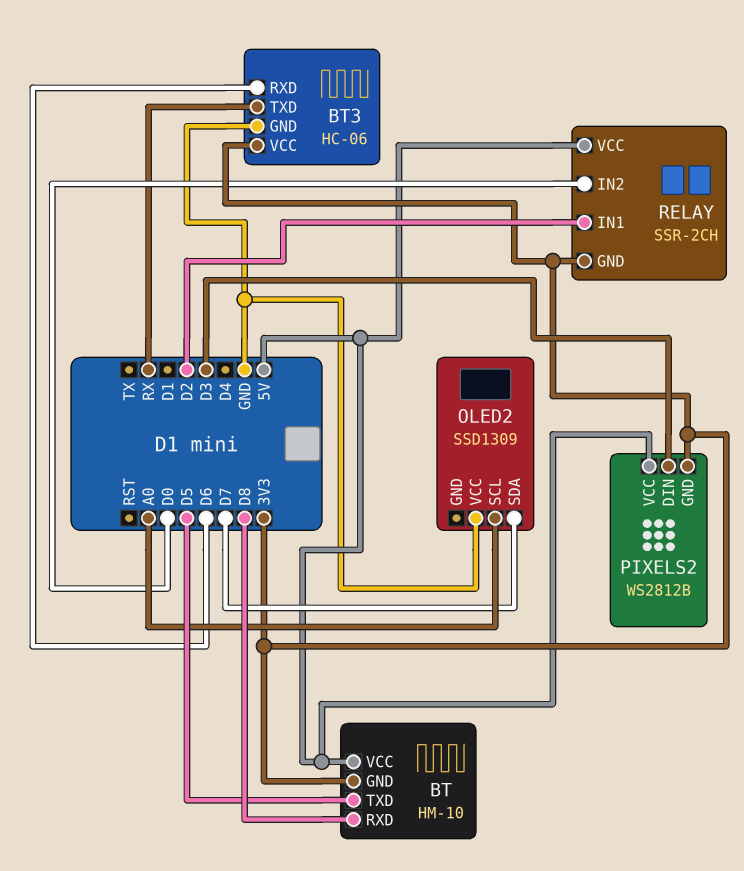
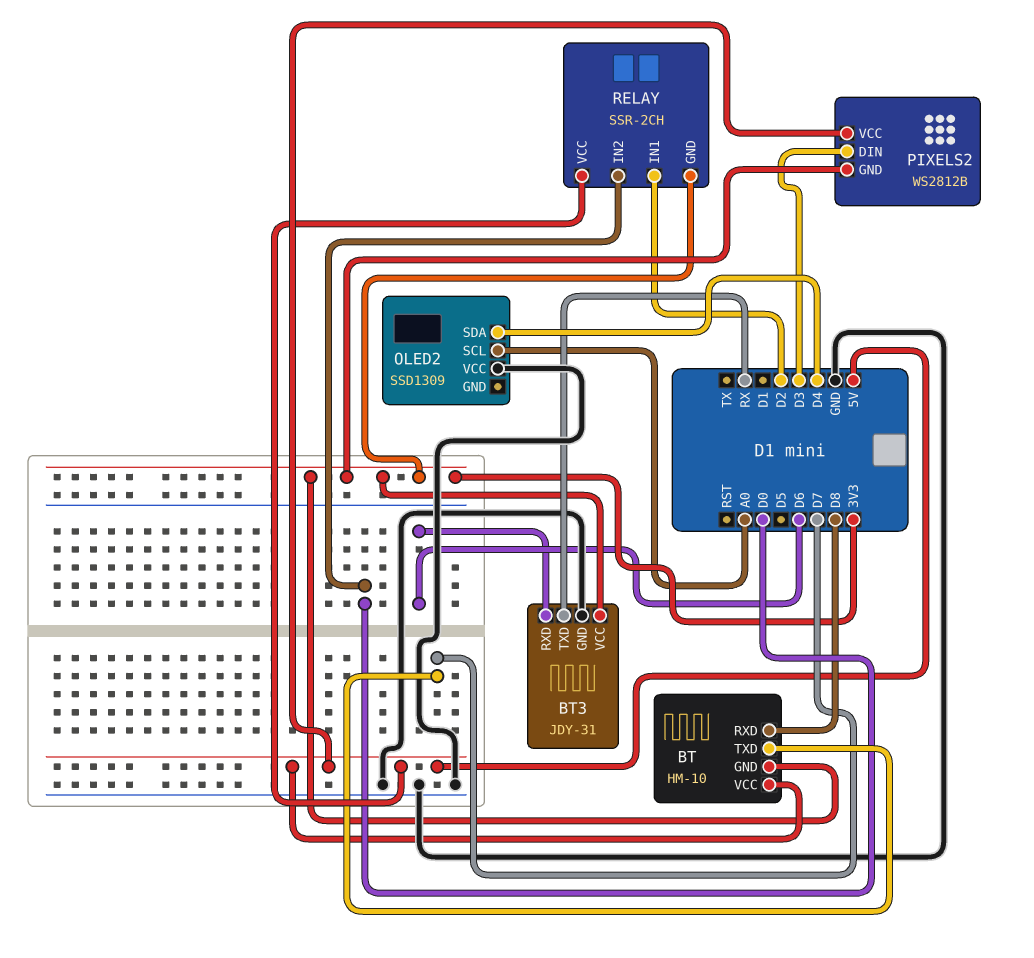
BT pin TXD: D5 -> D7
BT3: HC-06 -> JDY-31
OLED2 pin SDA: D7 -> D4

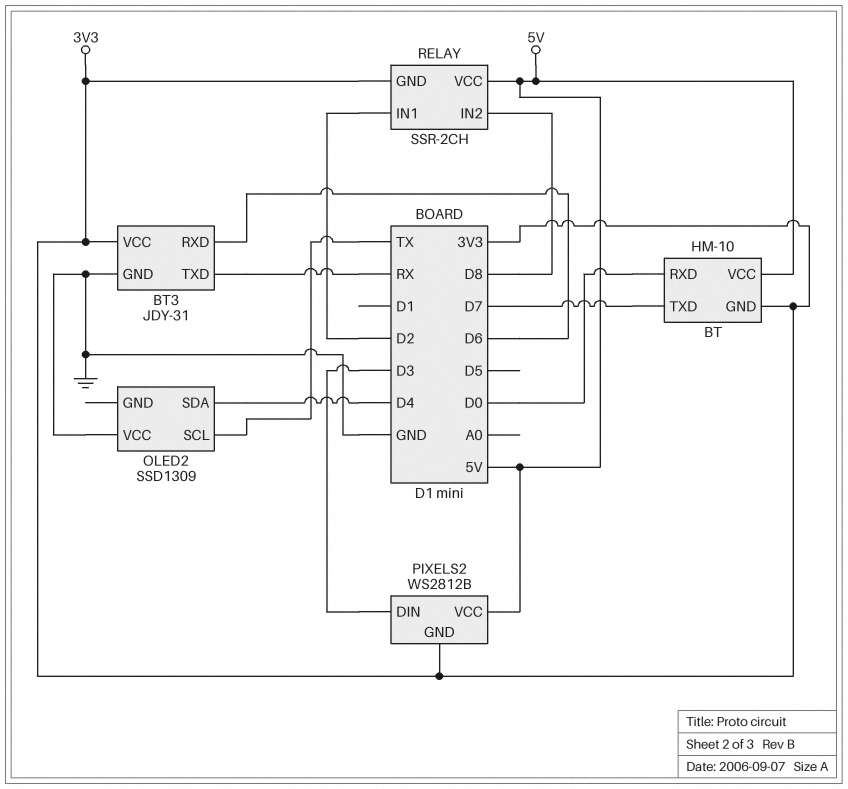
BT pin RXD: D8 -> D0
OLED2 pin SCL: A0 -> TX
RELAY pin IN2: D0 -> D8

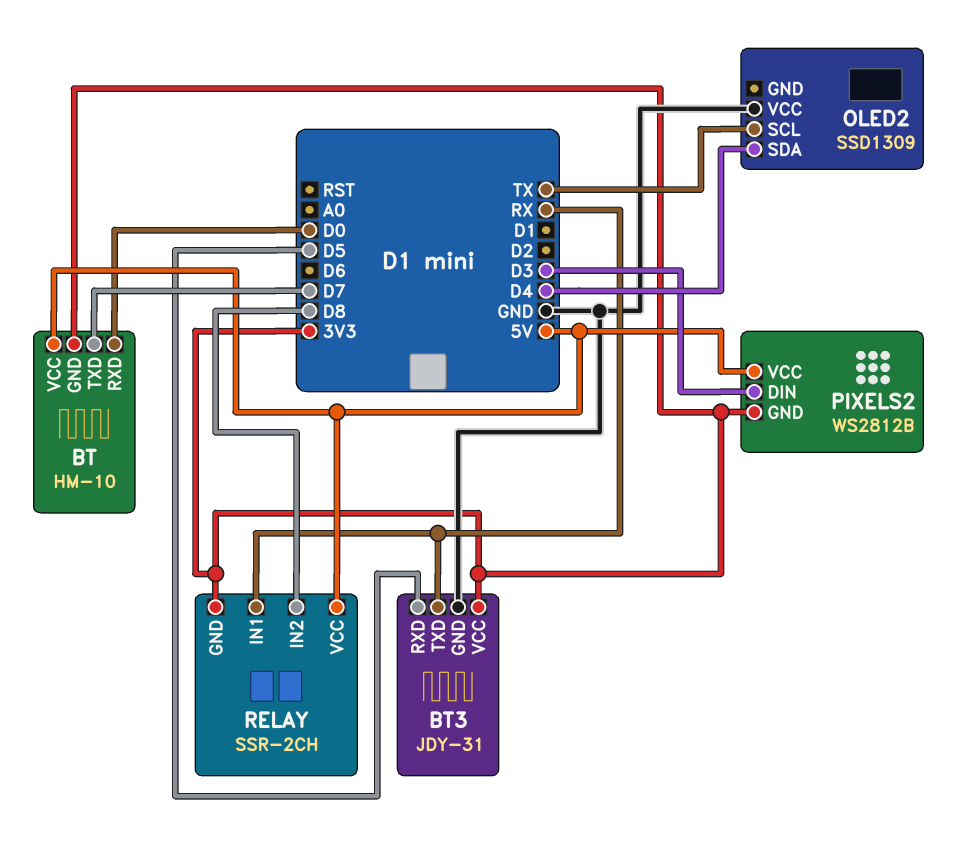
BT3 pin RXD: D6 -> D5
RELAY pin IN1: D2 -> RX

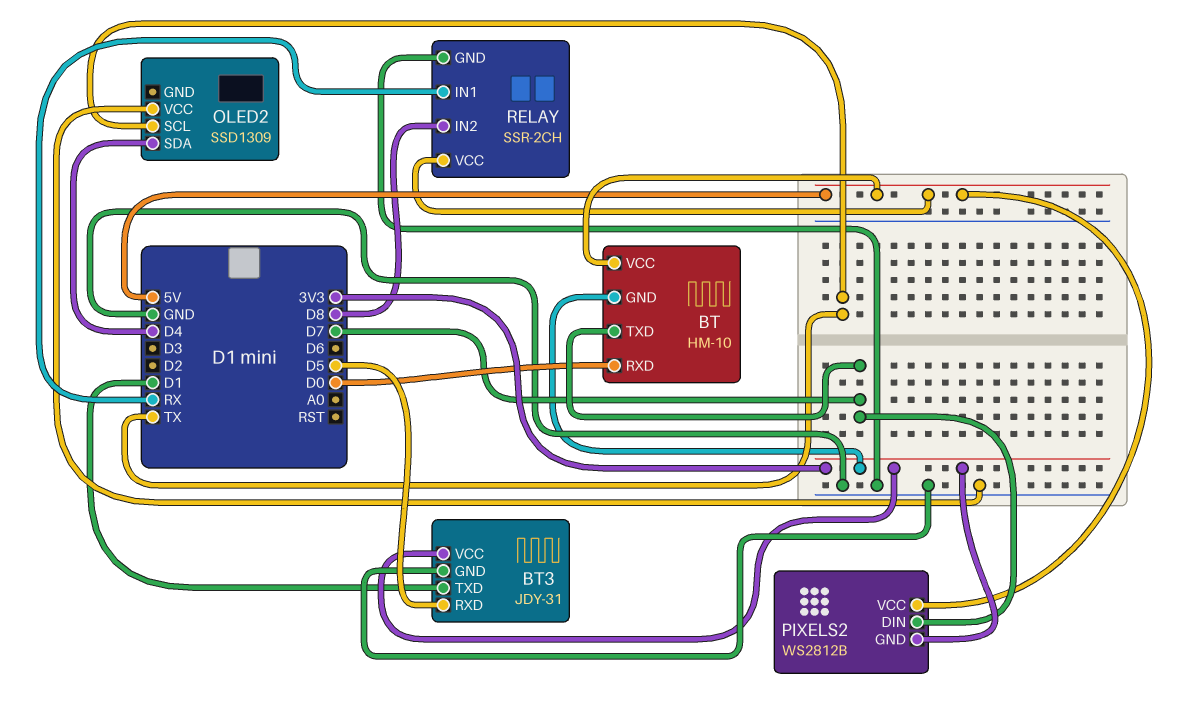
BT3 pin TXD: RX -> D1
PIXELS2 pin DIN: D3 -> D7
RELAY pin GND: 3V3 -> GND

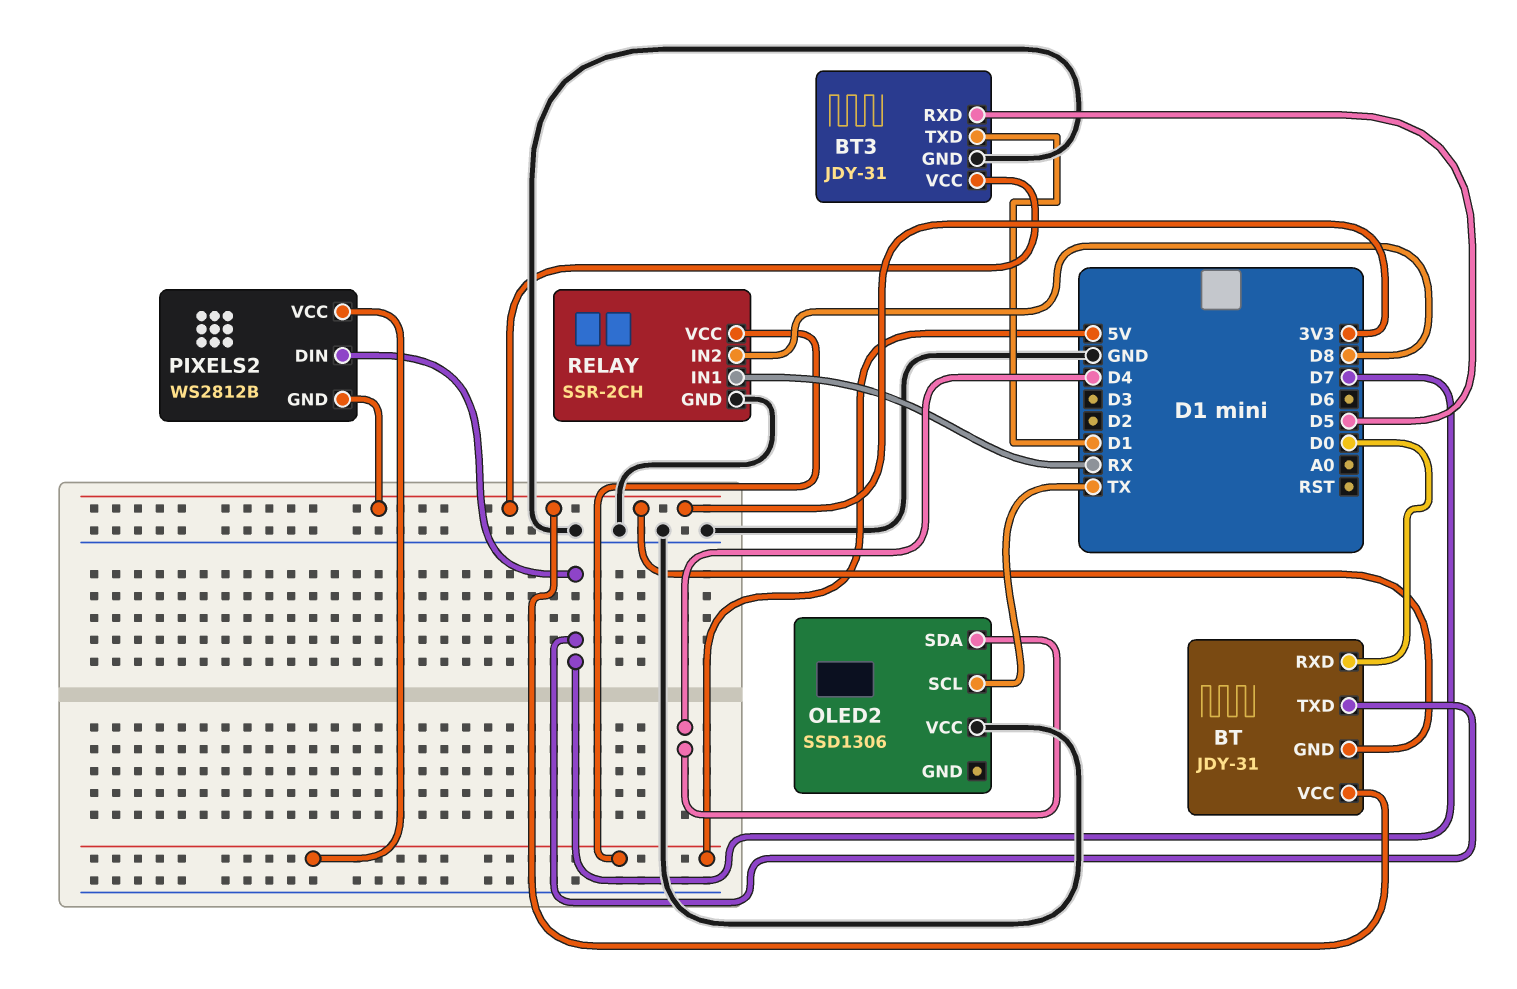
BT: HM-10 -> JDY-31
BT pin VCC: 5V -> 3V3
OLED2: SSD1309 -> SSD1306

